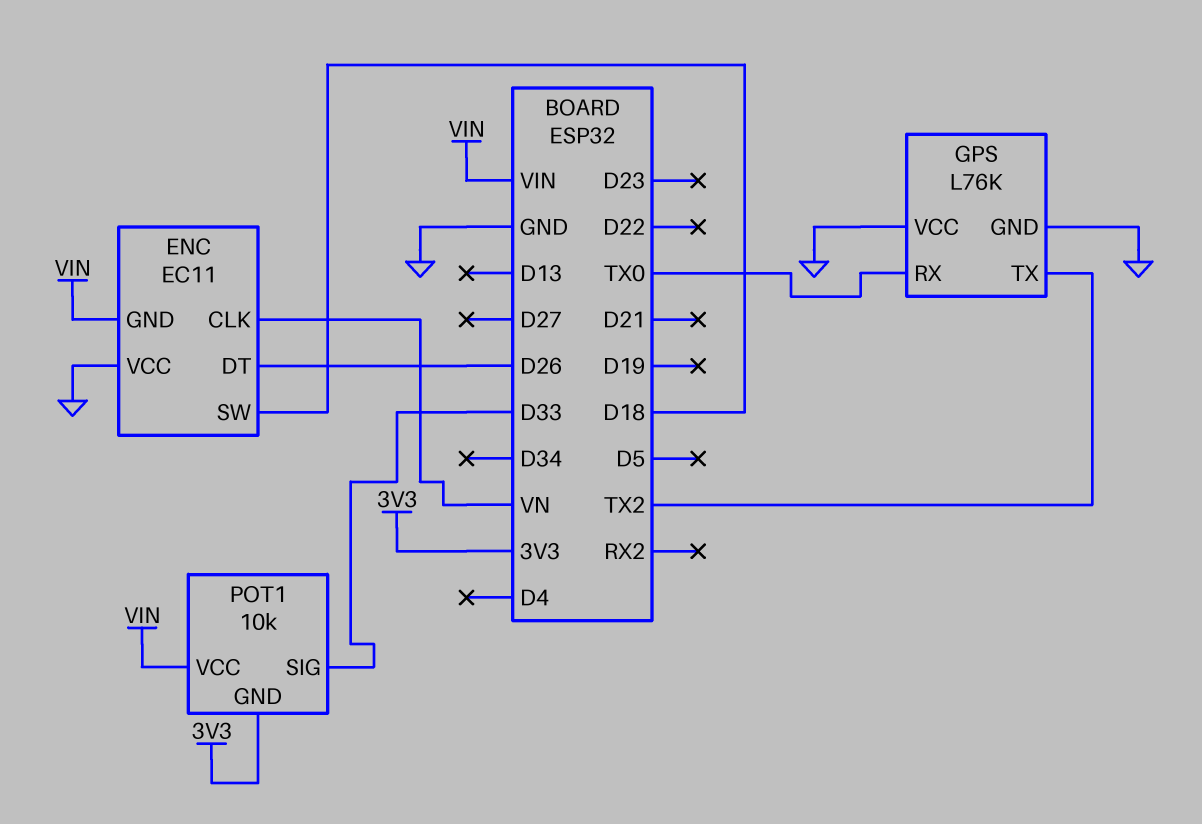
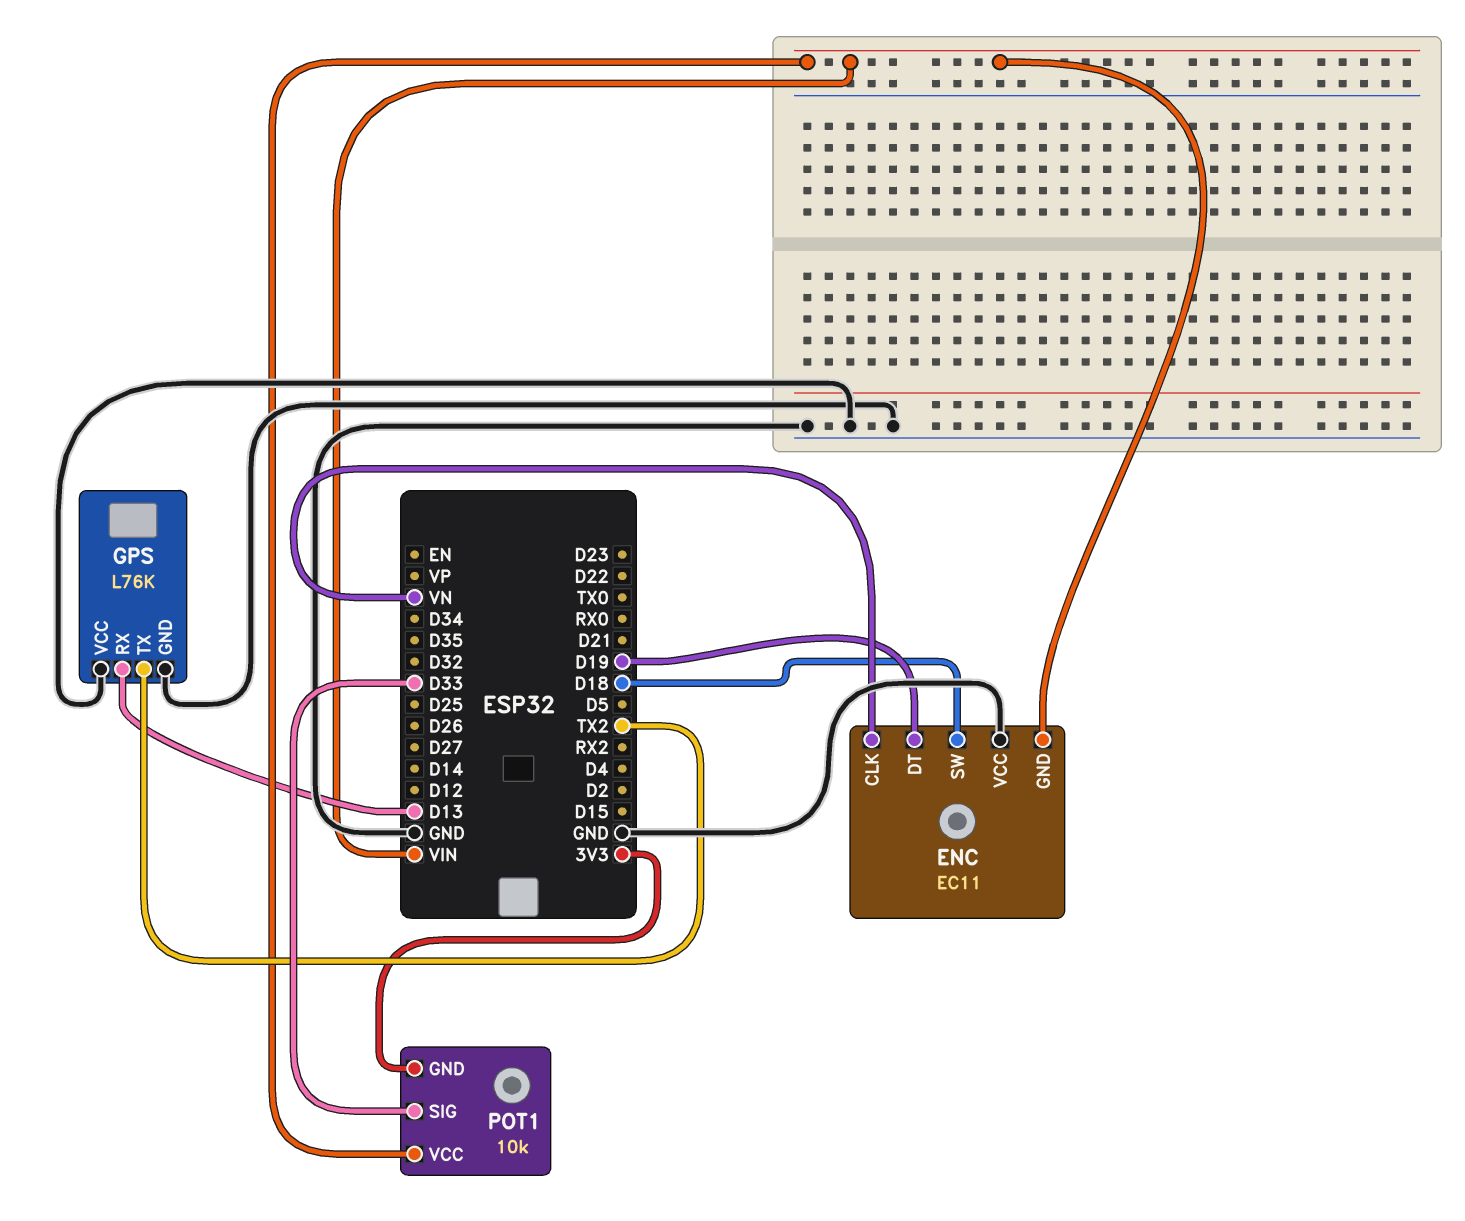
ENC pin DT: D26 -> D19
GPS pin RX: TX0 -> D13

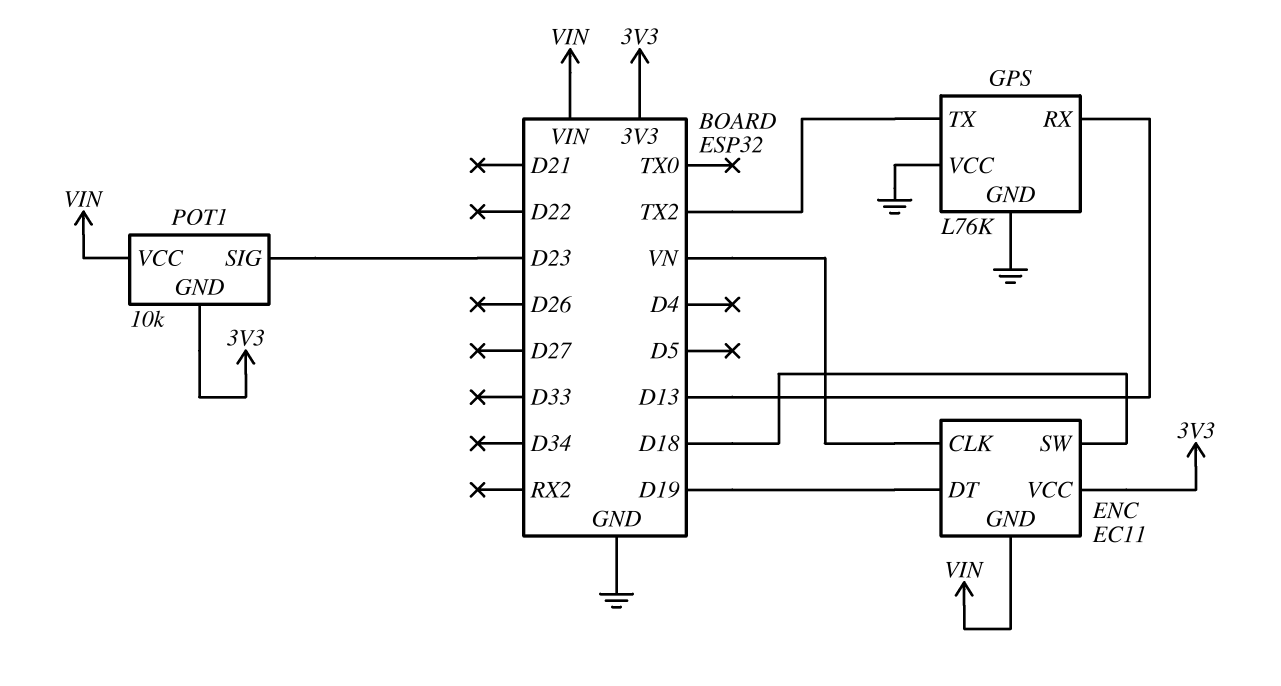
ENC pin VCC: GND -> 3V3
POT1 pin SIG: D33 -> D23

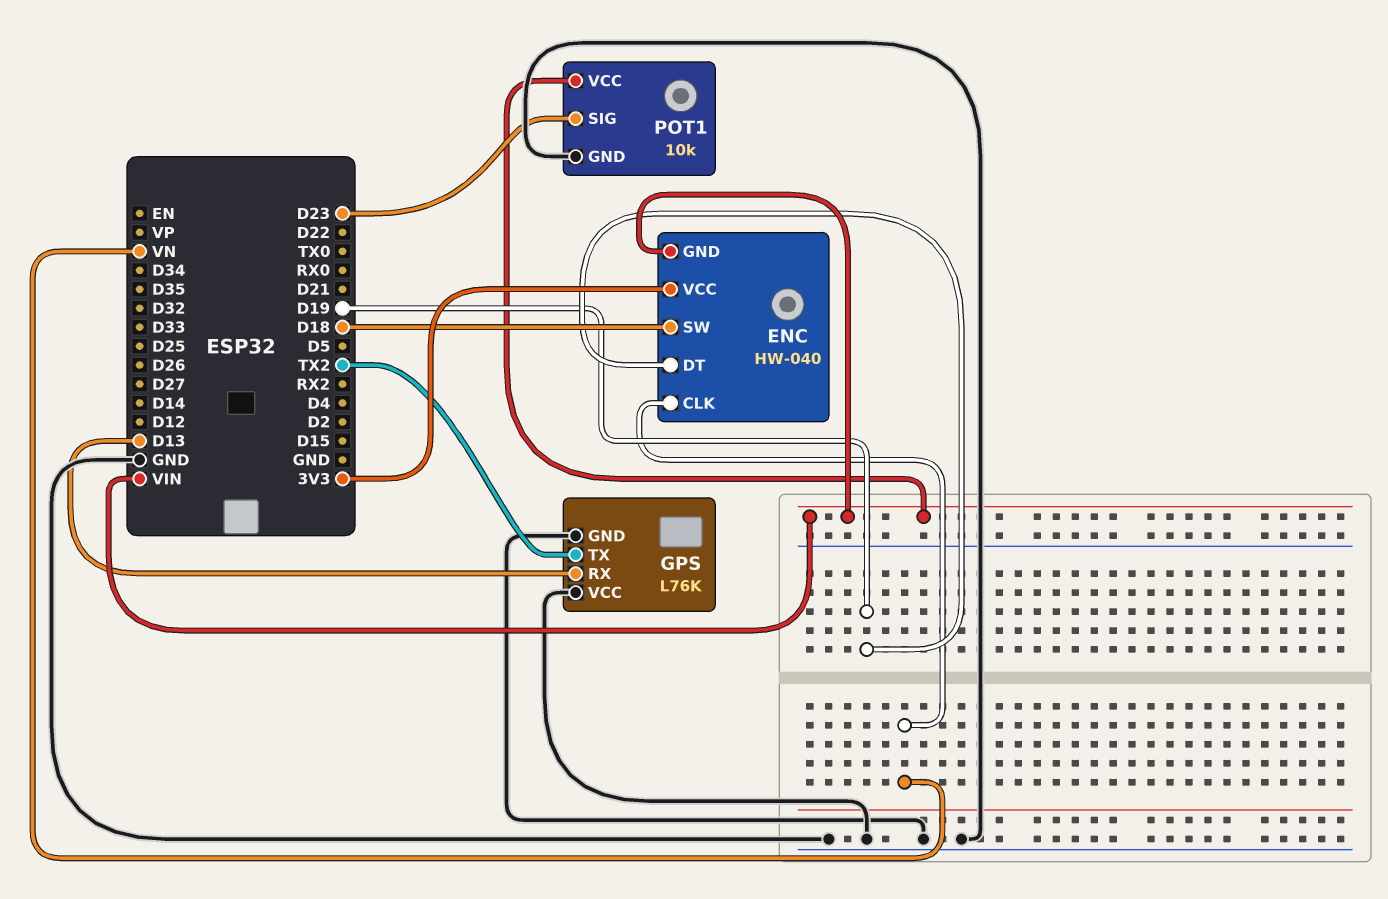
ENC: EC11 -> HW-040
POT1 pin GND: 3V3 -> GND

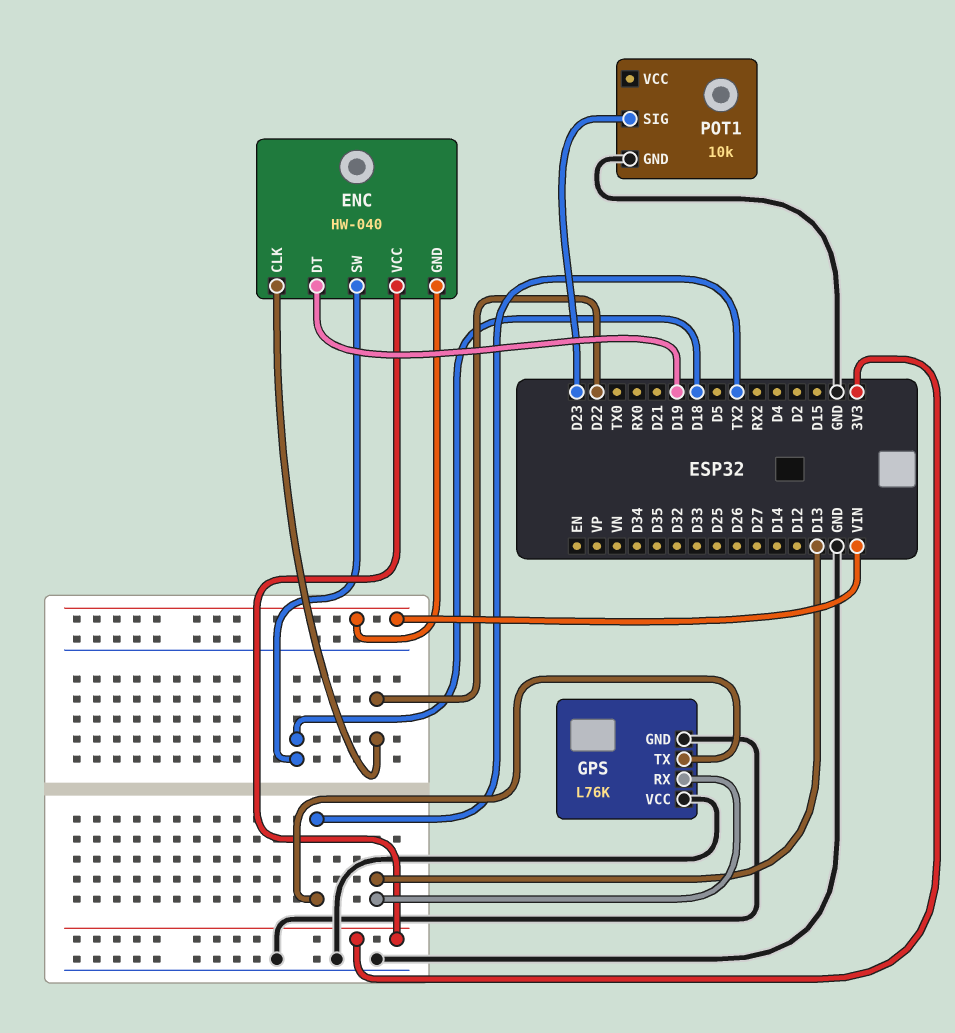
ENC pin CLK: VN -> D22
POT1 pin VCC: VIN -> none

